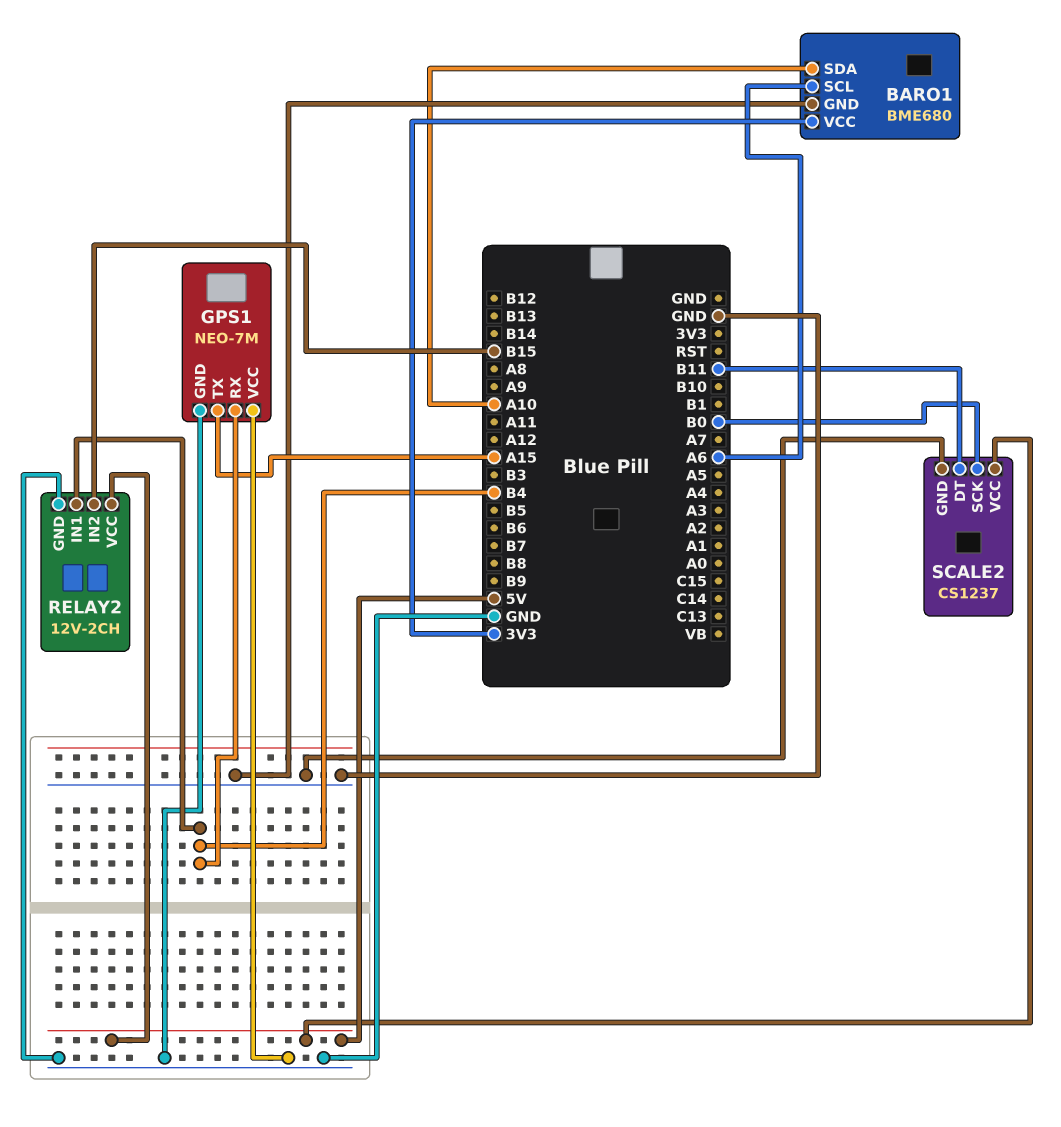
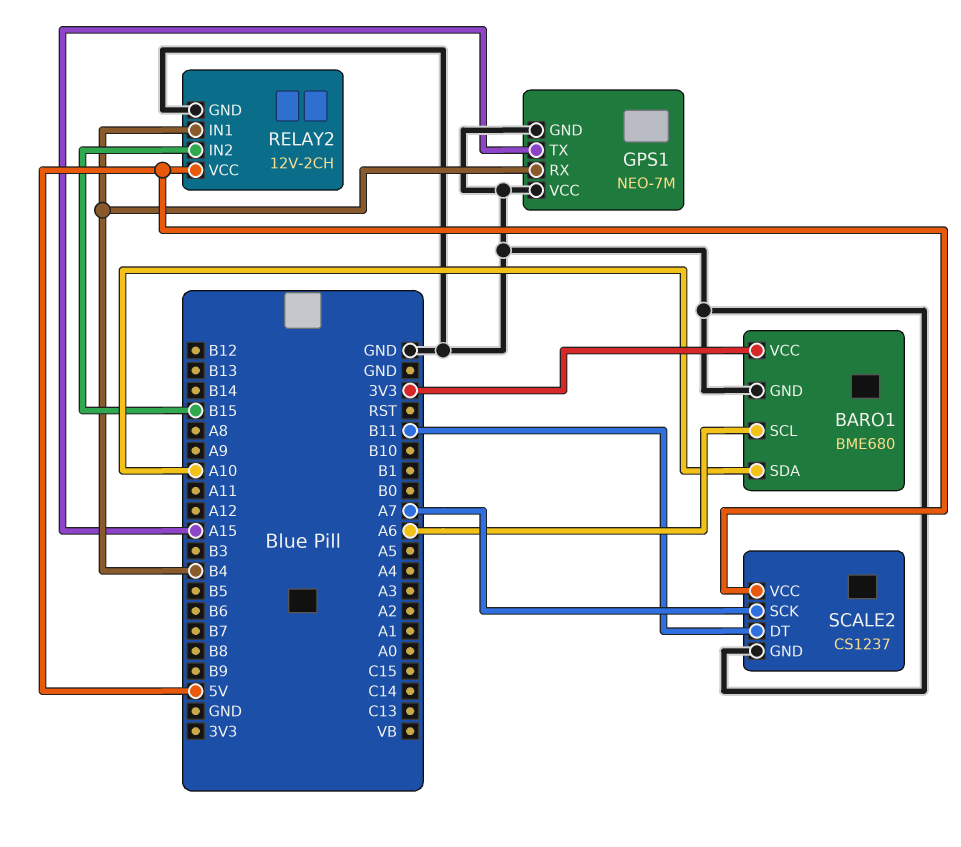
SCALE2 pin SCK: B0 -> A7

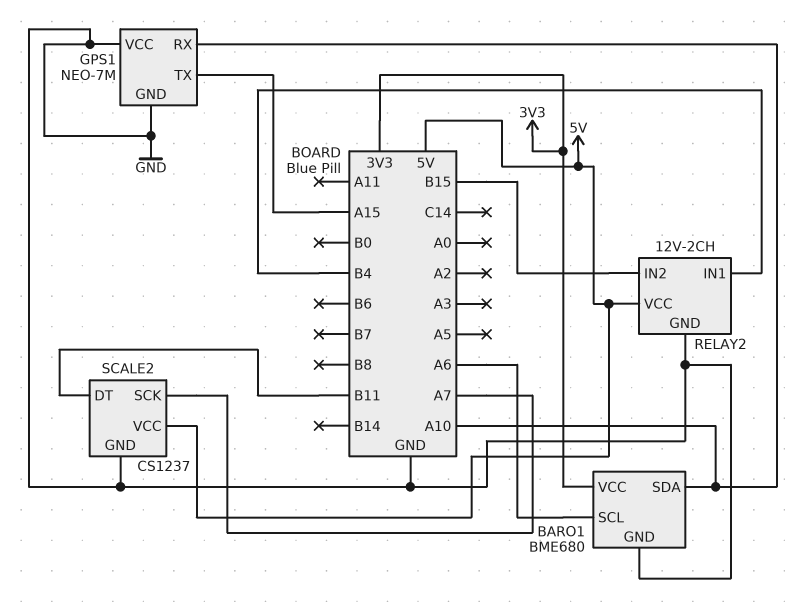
GPS1 pin RX: B4 -> A10

